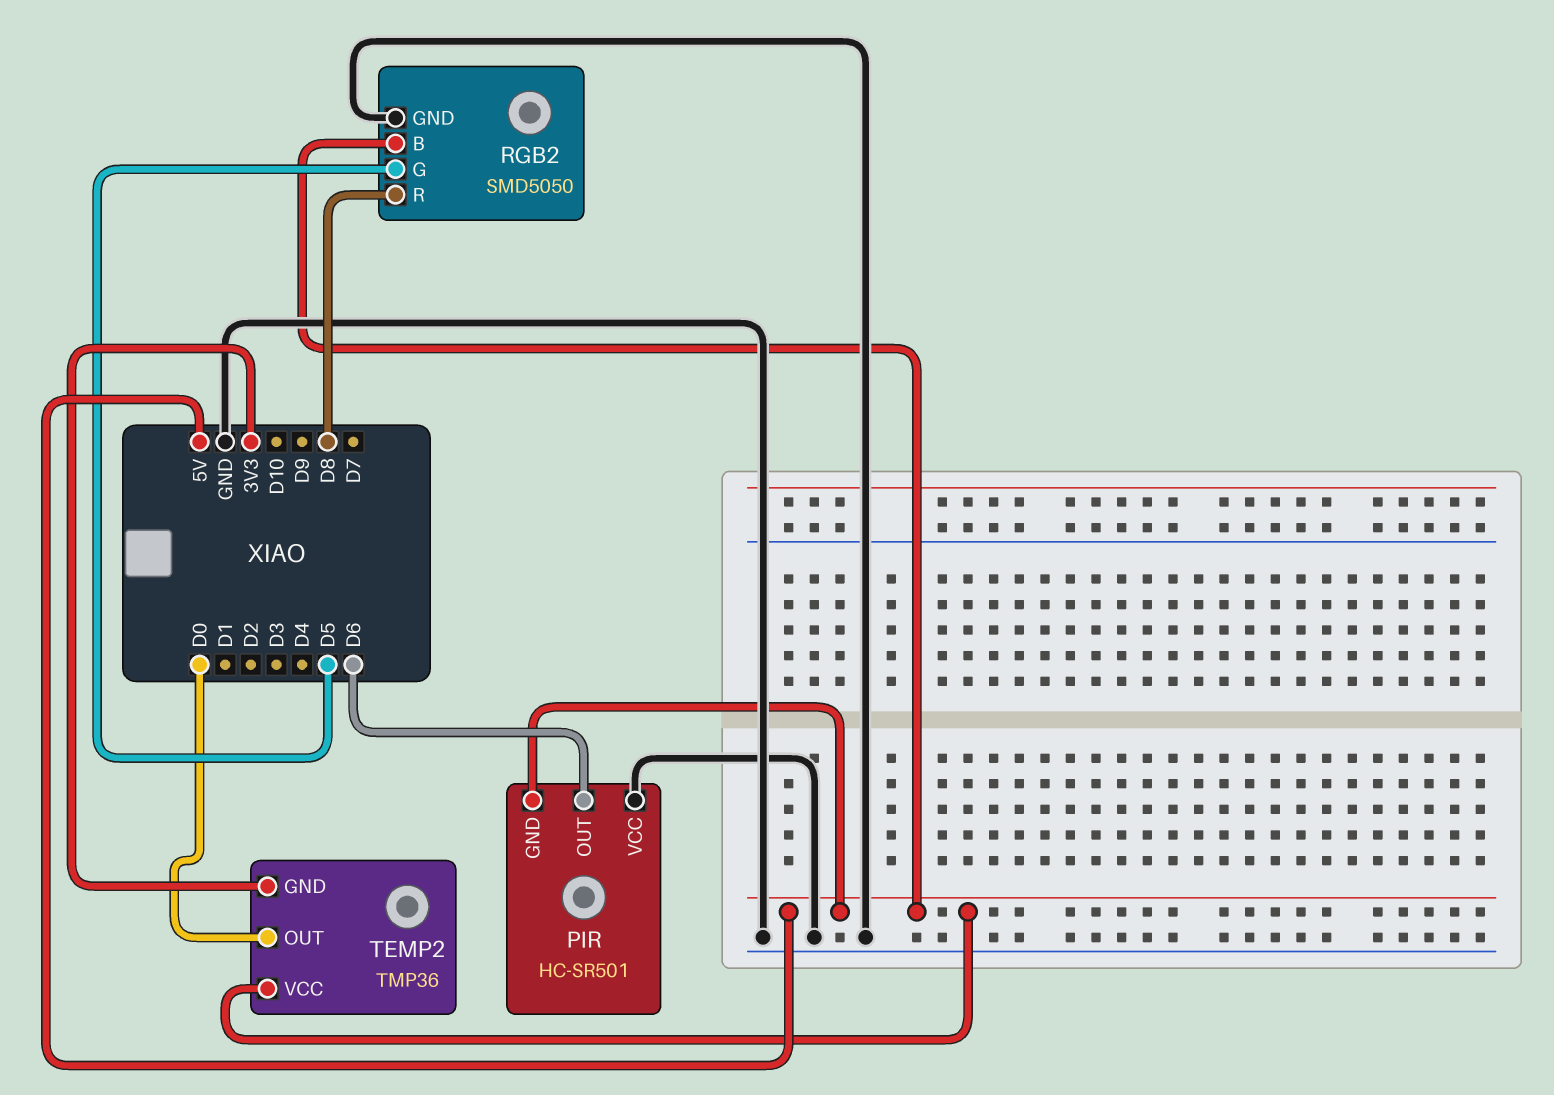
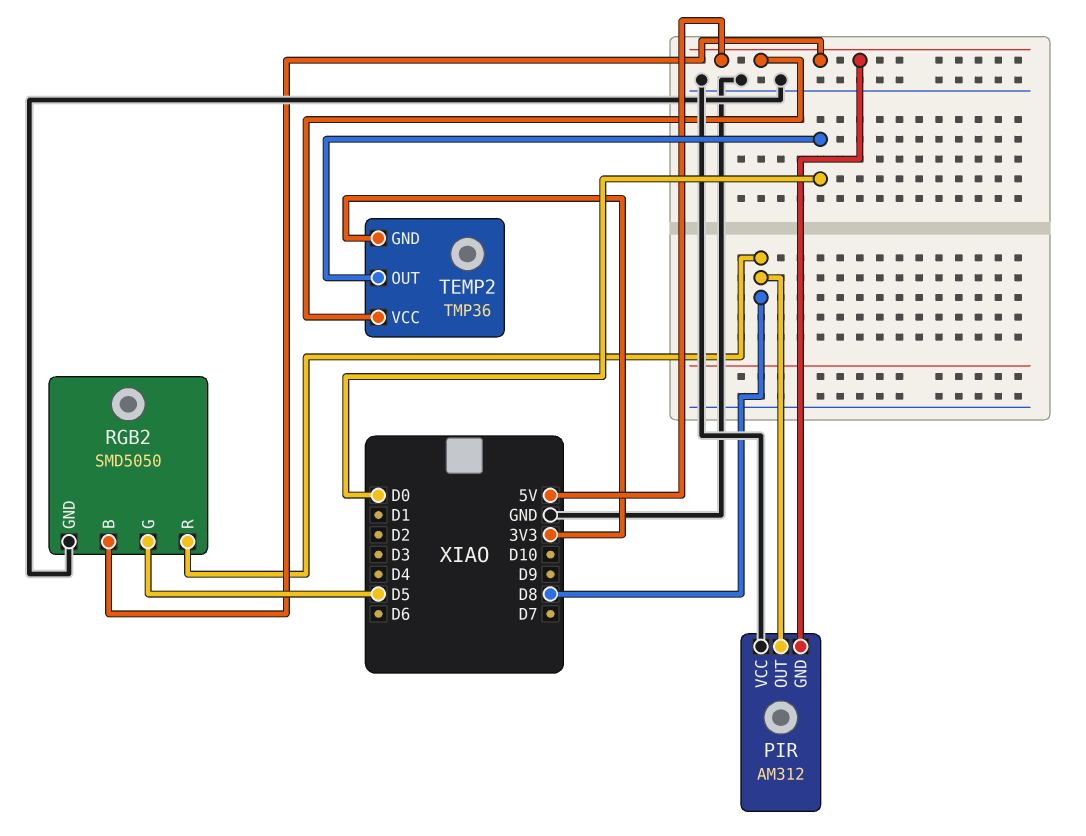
PIR: HC-SR501 -> AM312
PIR pin OUT: D6 -> D8

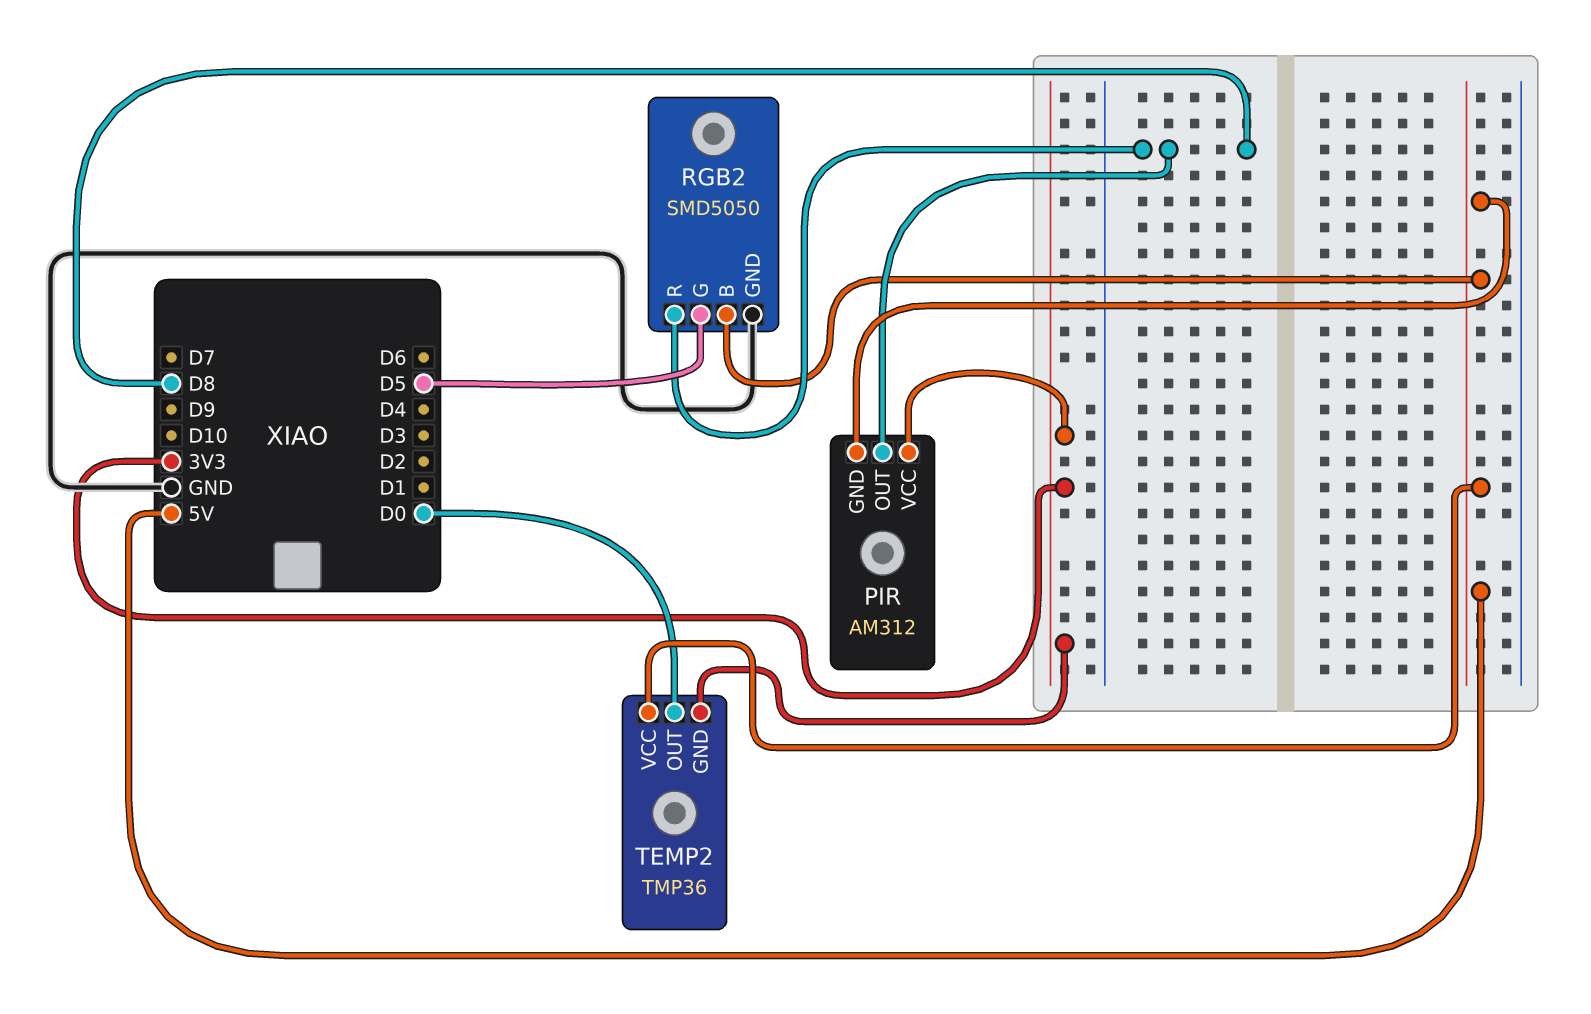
PIR pin VCC: GND -> 3V3

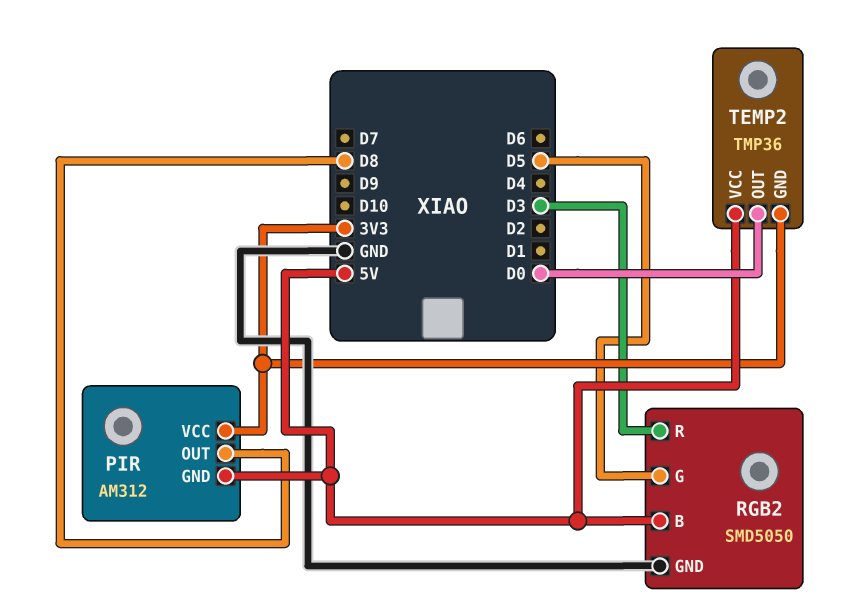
RGB2 pin R: D8 -> D3

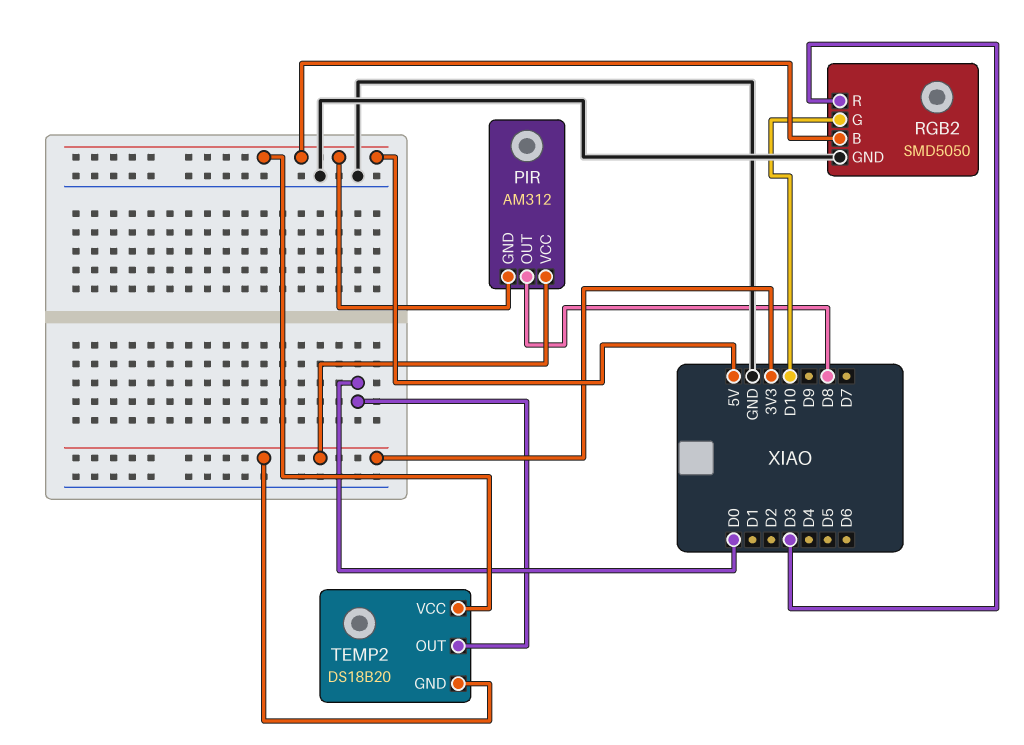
RGB2 pin G: D5 -> D10
TEMP2: TMP36 -> DS18B20

